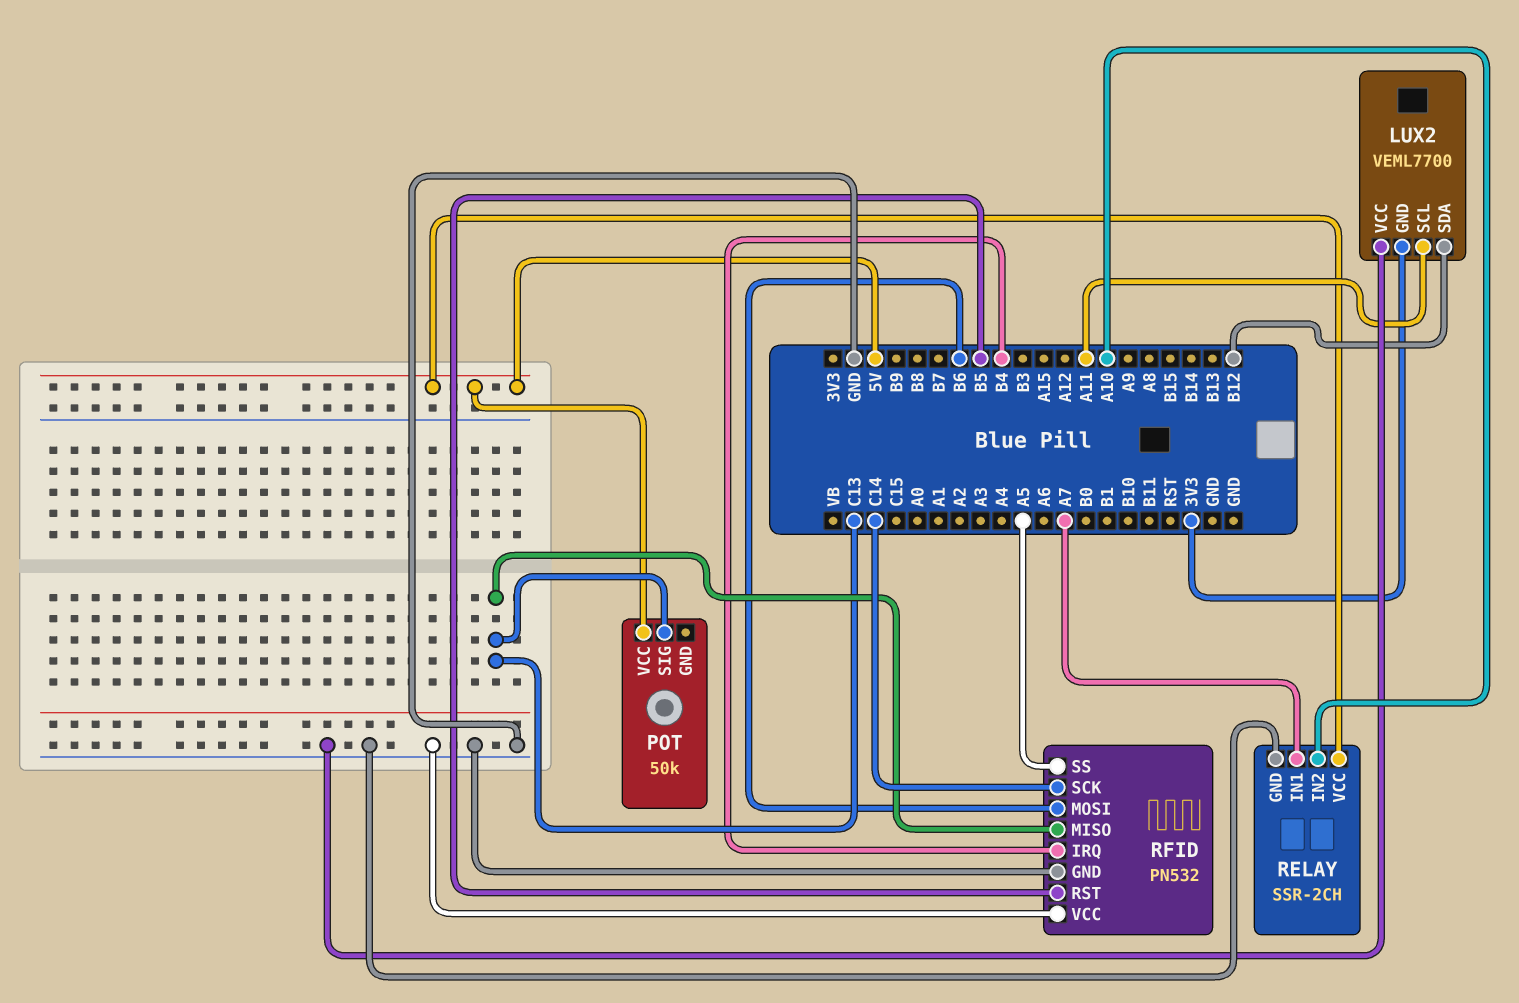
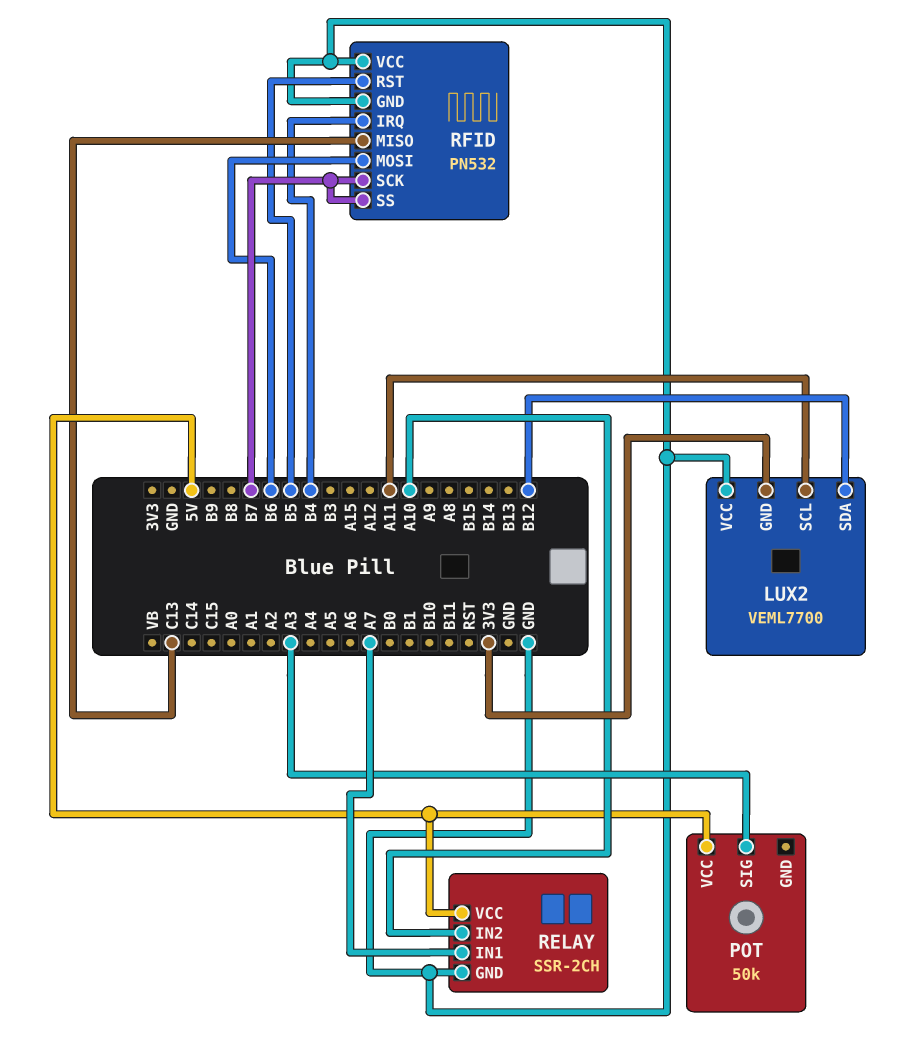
POT pin SIG: C13 -> A3
RFID pin SCK: C14 -> B7
RFID pin SS: A5 -> B7

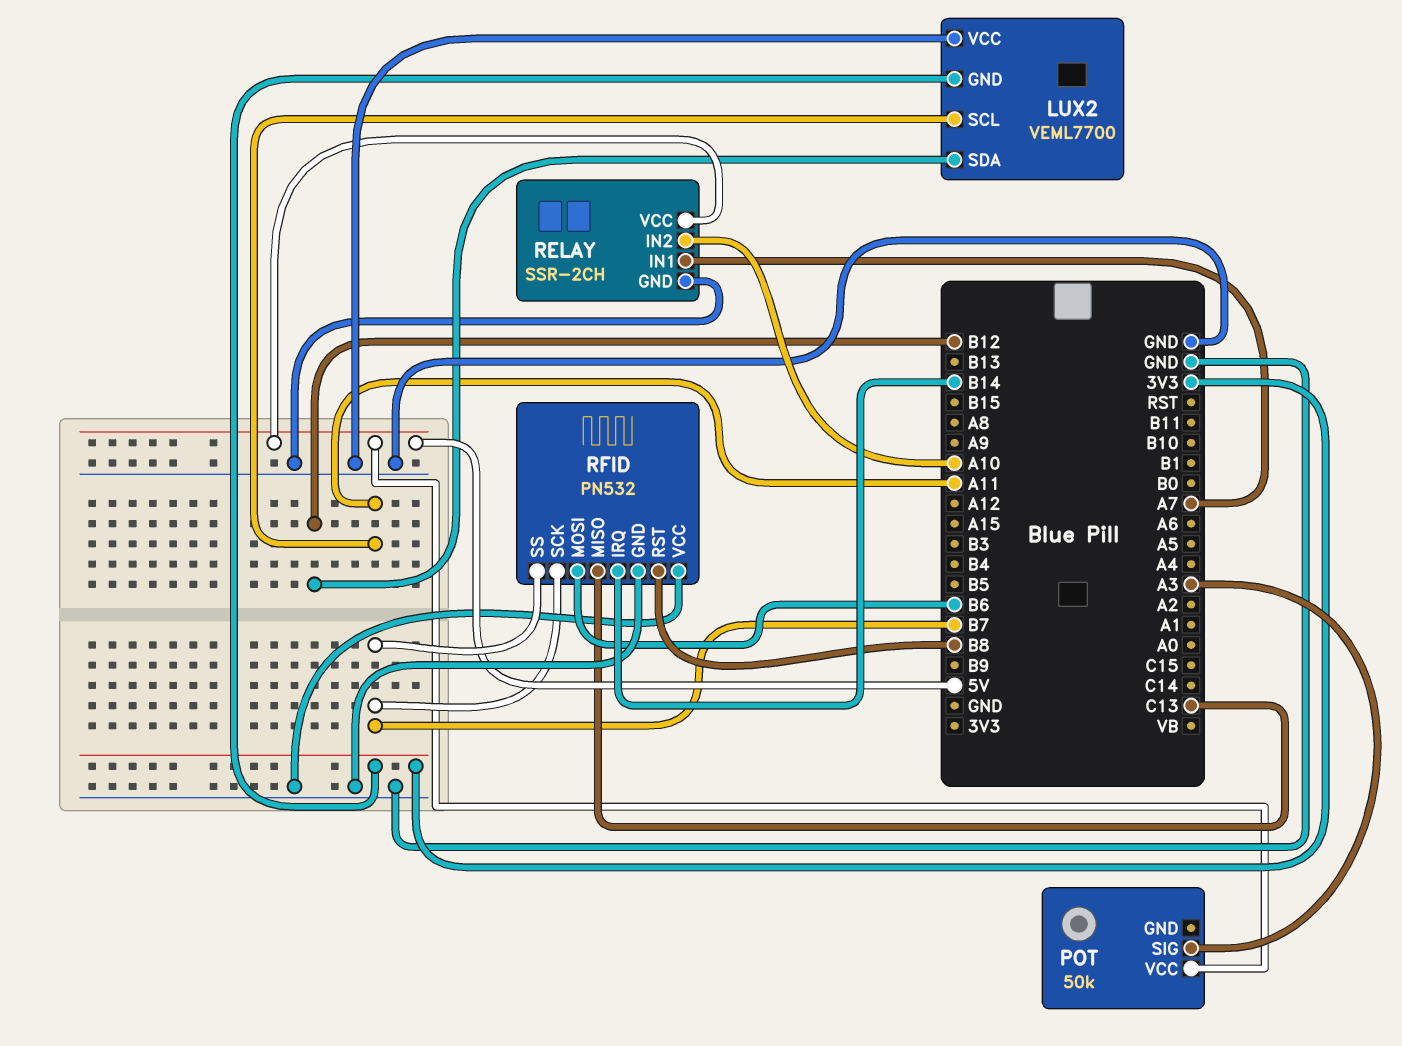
RFID pin IRQ: B4 -> B14
RFID pin RST: B5 -> B8

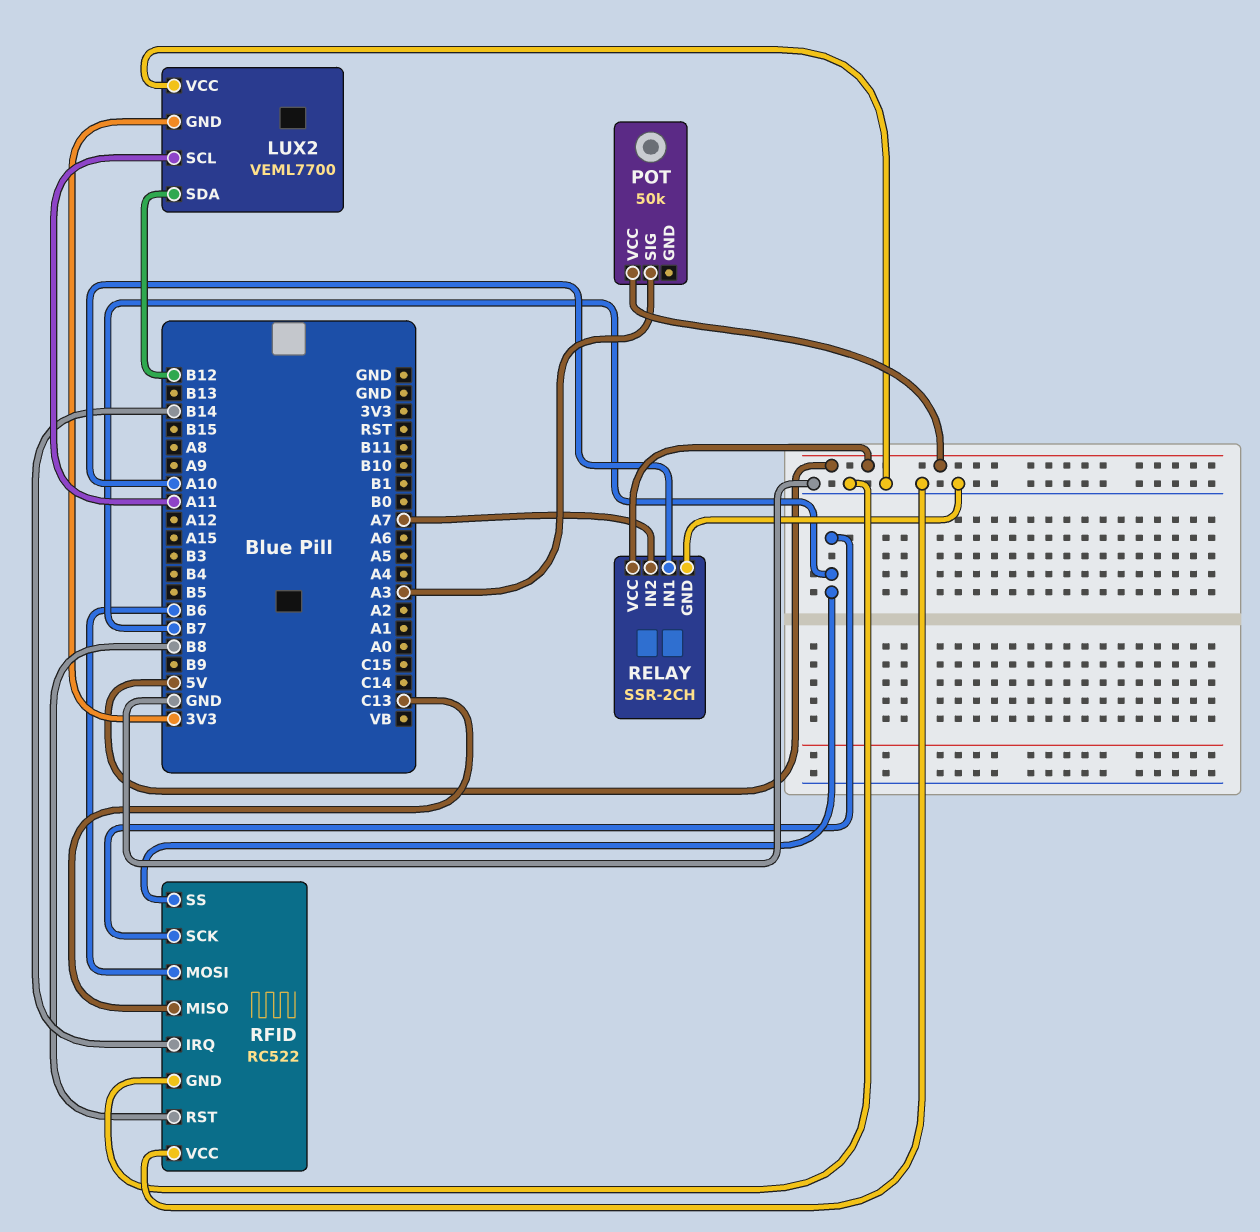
RELAY pin IN1: A7 -> A10
RELAY pin IN2: A10 -> A7
RFID: PN532 -> RC522

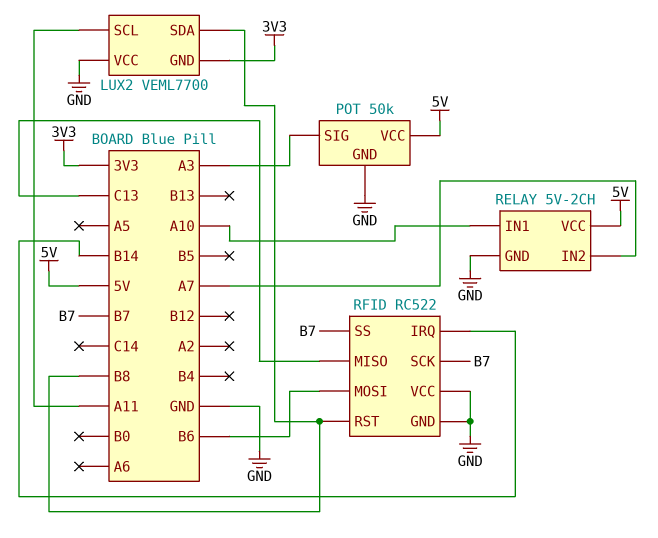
LUX2 pin SDA: B12 -> B8
POT pin GND: none -> GND
RELAY: SSR-2CH -> 5V-2CH

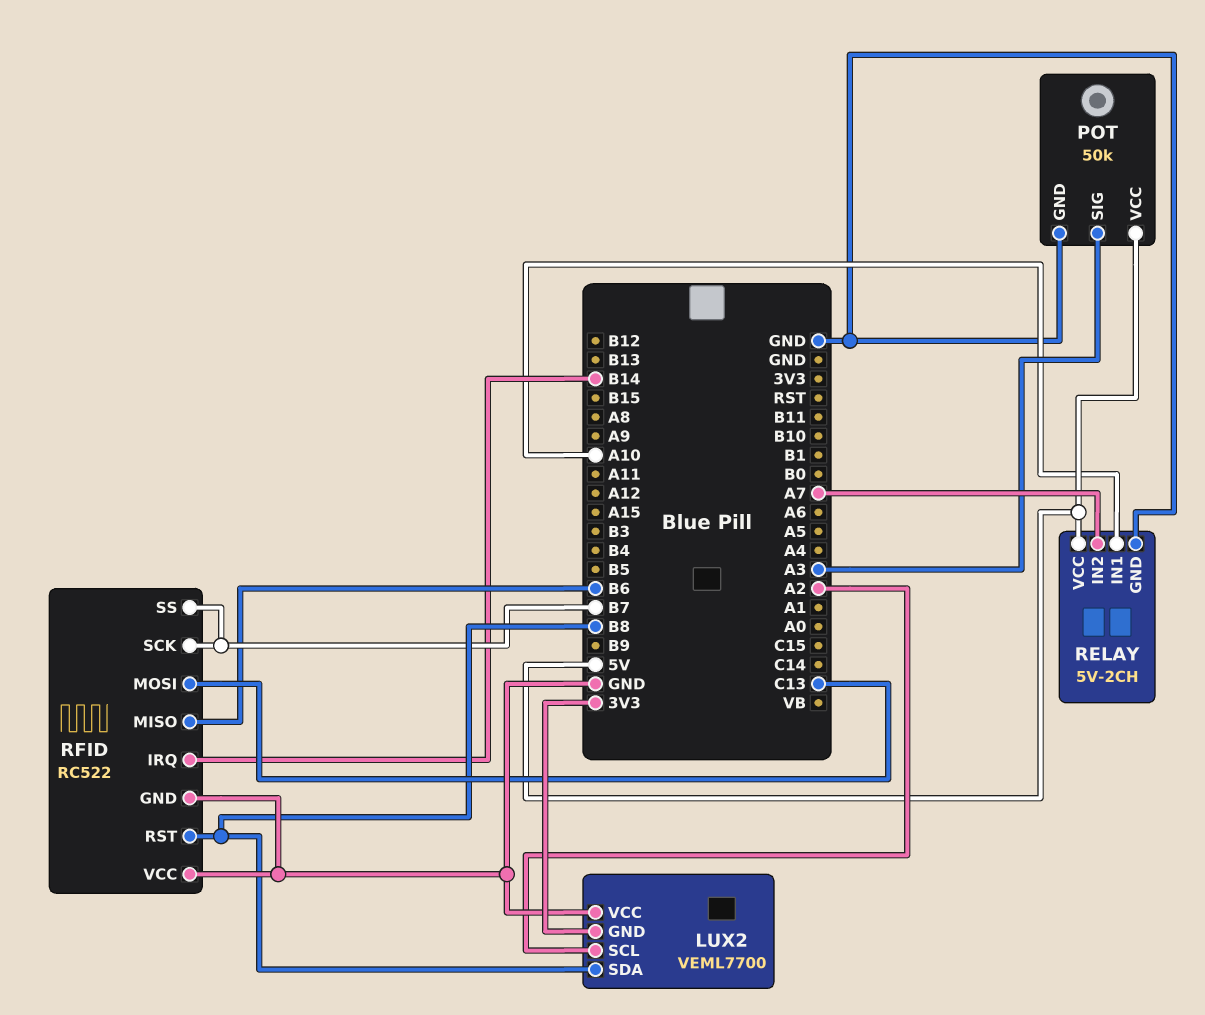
LUX2 pin SCL: A11 -> A2
RFID pin MISO: C13 -> B6
RFID pin MOSI: B6 -> C13

